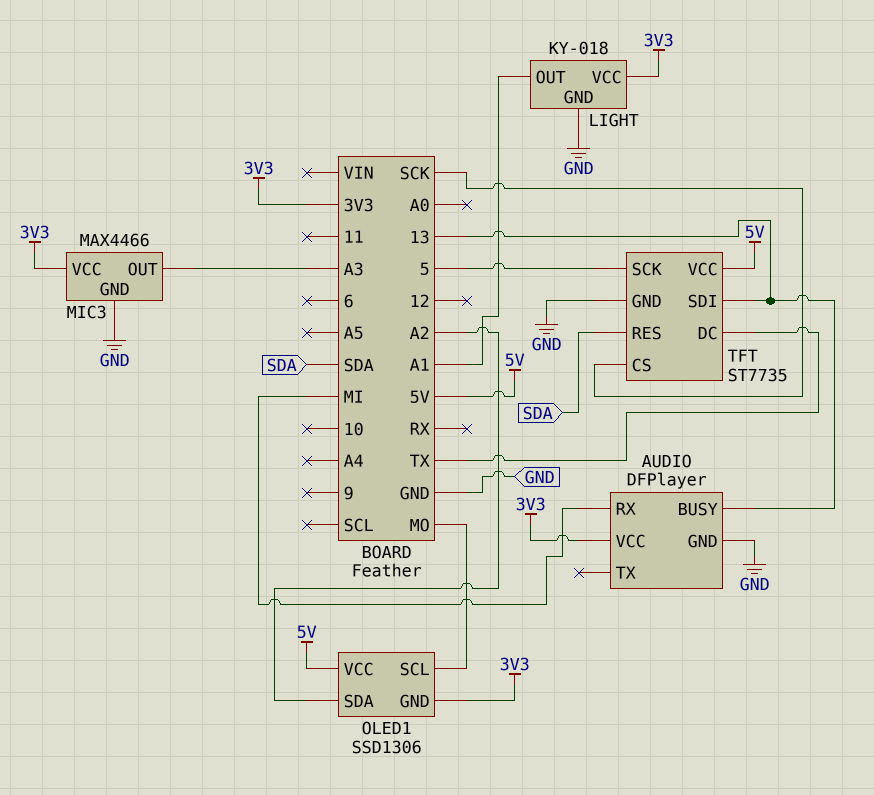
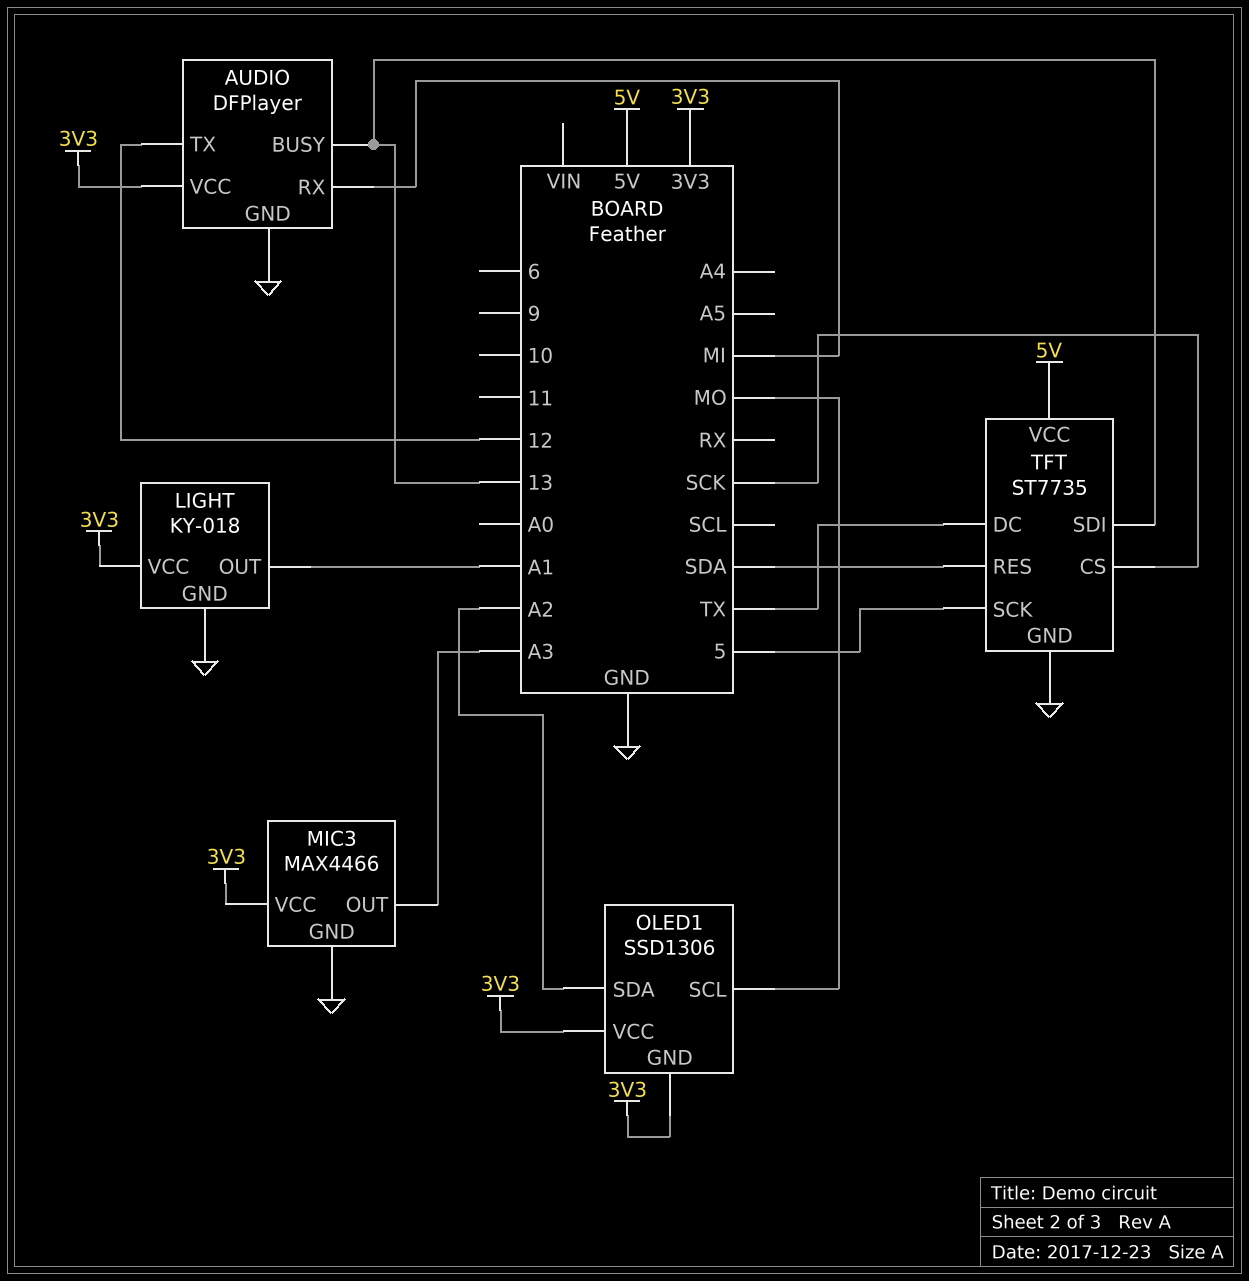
AUDIO pin TX: none -> 12
OLED1 pin VCC: 5V -> 3V3

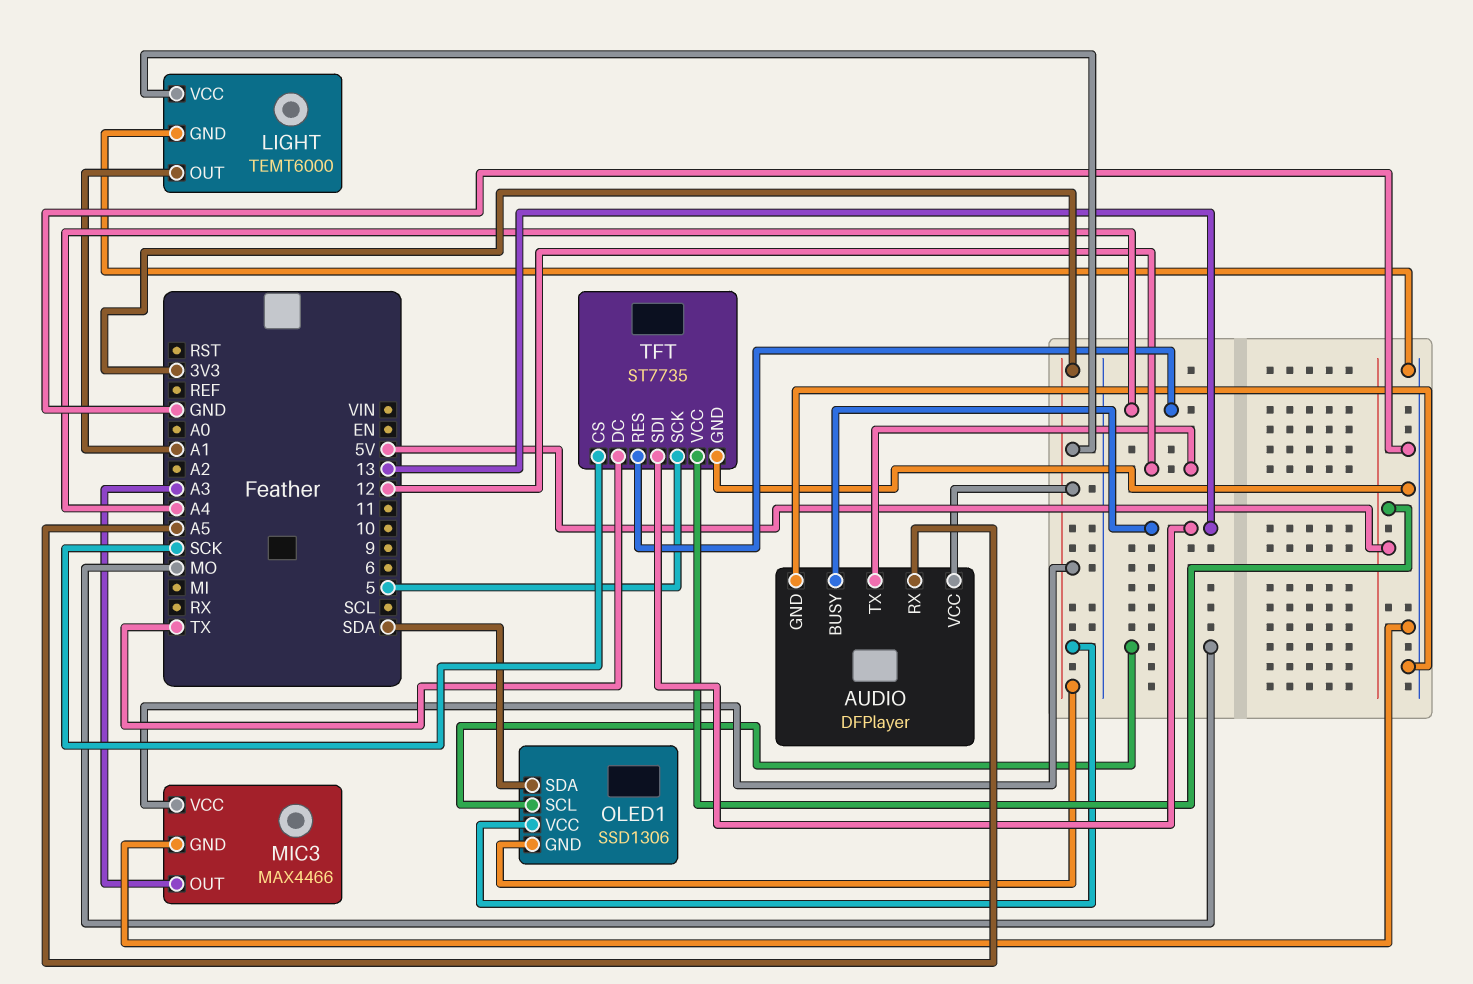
AUDIO pin RX: MI -> A5
LIGHT: KY-018 -> TEMT6000
OLED1 pin SDA: A2 -> SDA
TFT pin RES: SDA -> A4

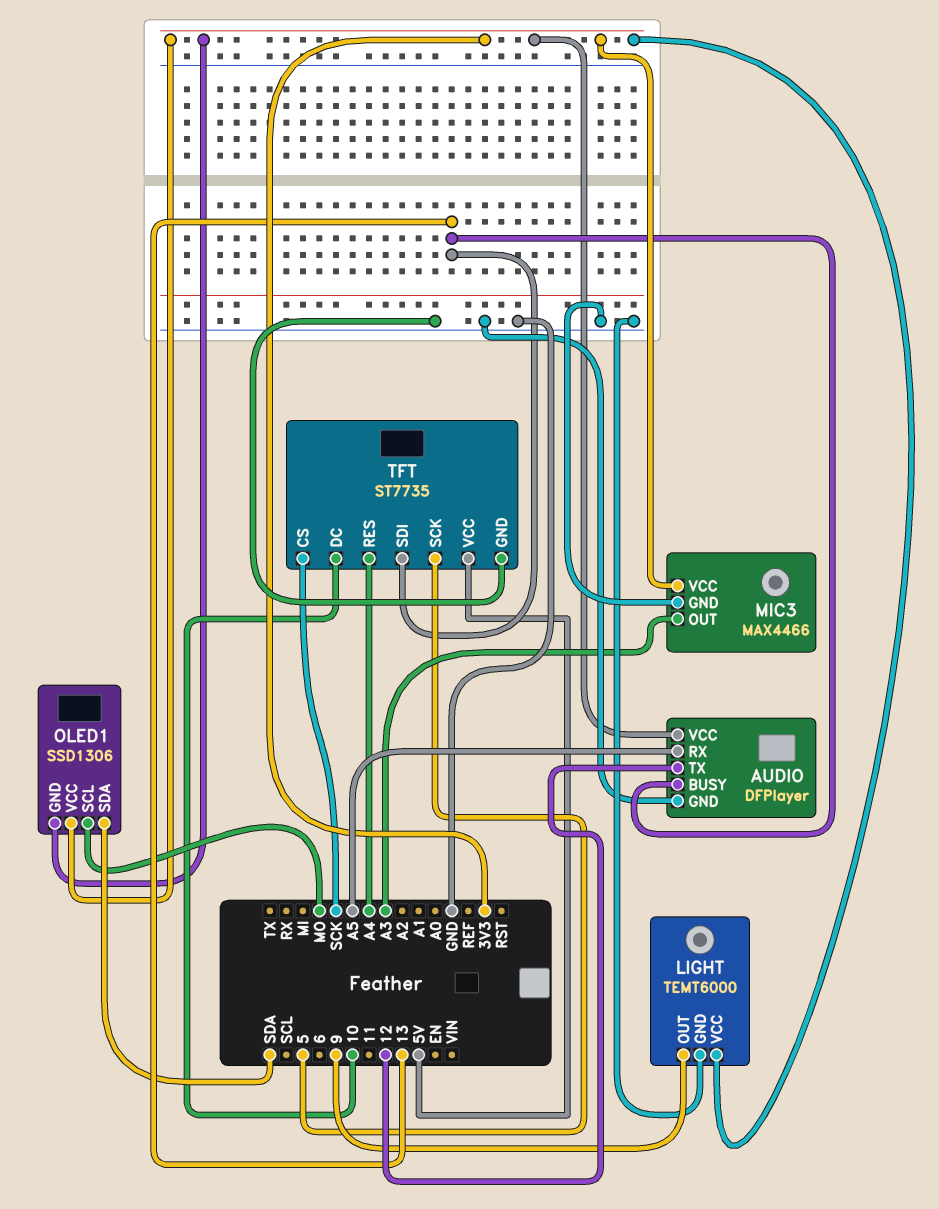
LIGHT pin OUT: A1 -> 9
TFT pin DC: TX -> 10

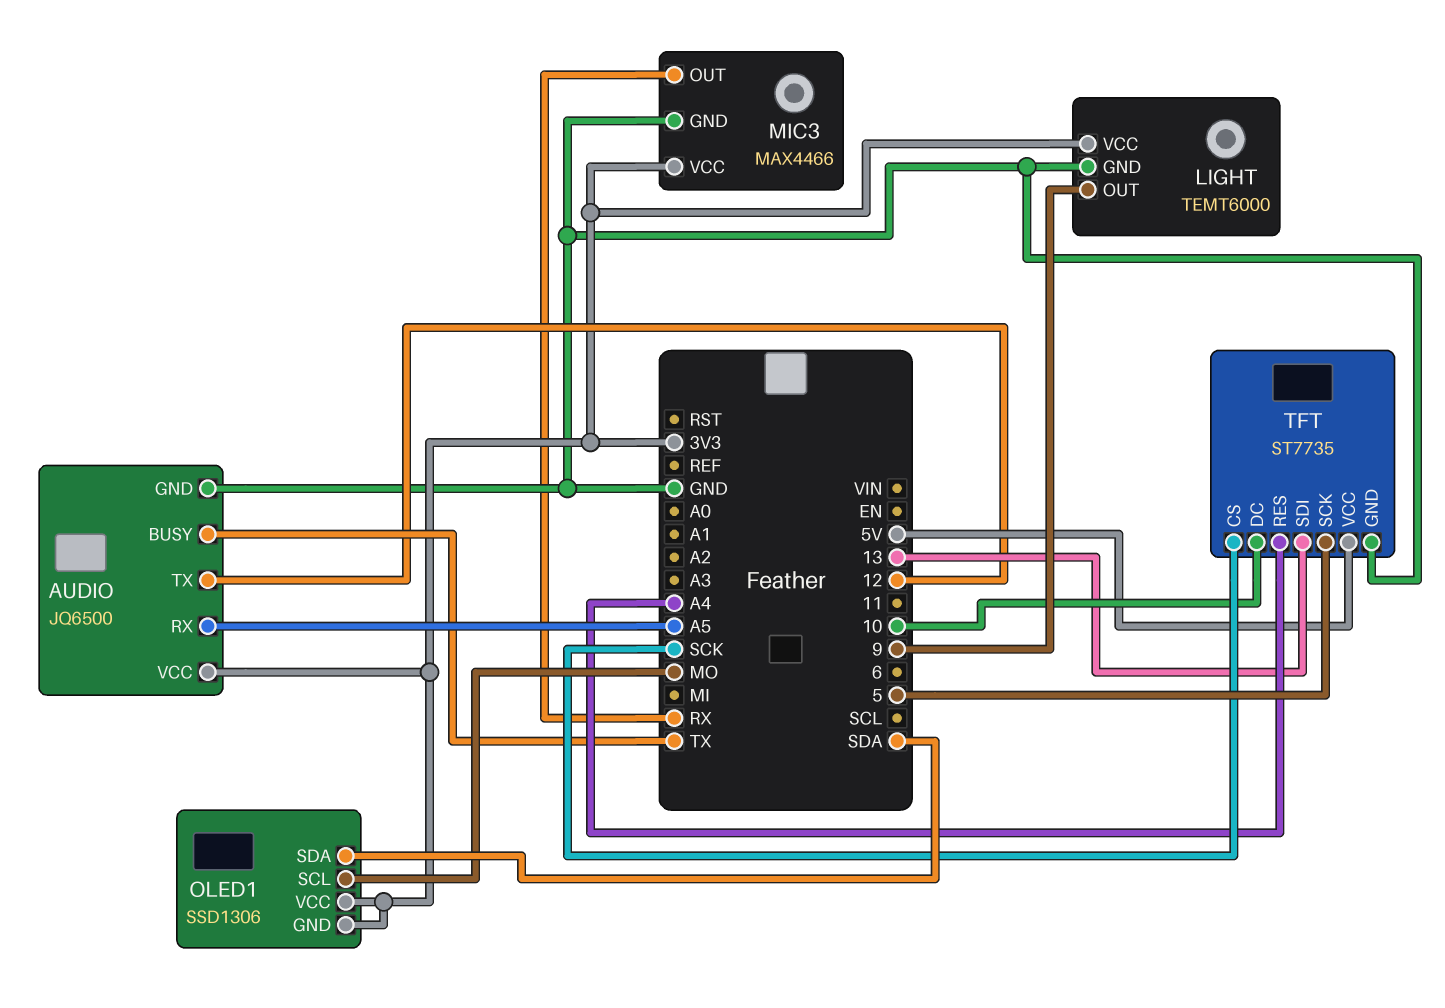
AUDIO: DFPlayer -> JQ6500
AUDIO pin BUSY: 13 -> TX
MIC3 pin OUT: A3 -> RX

